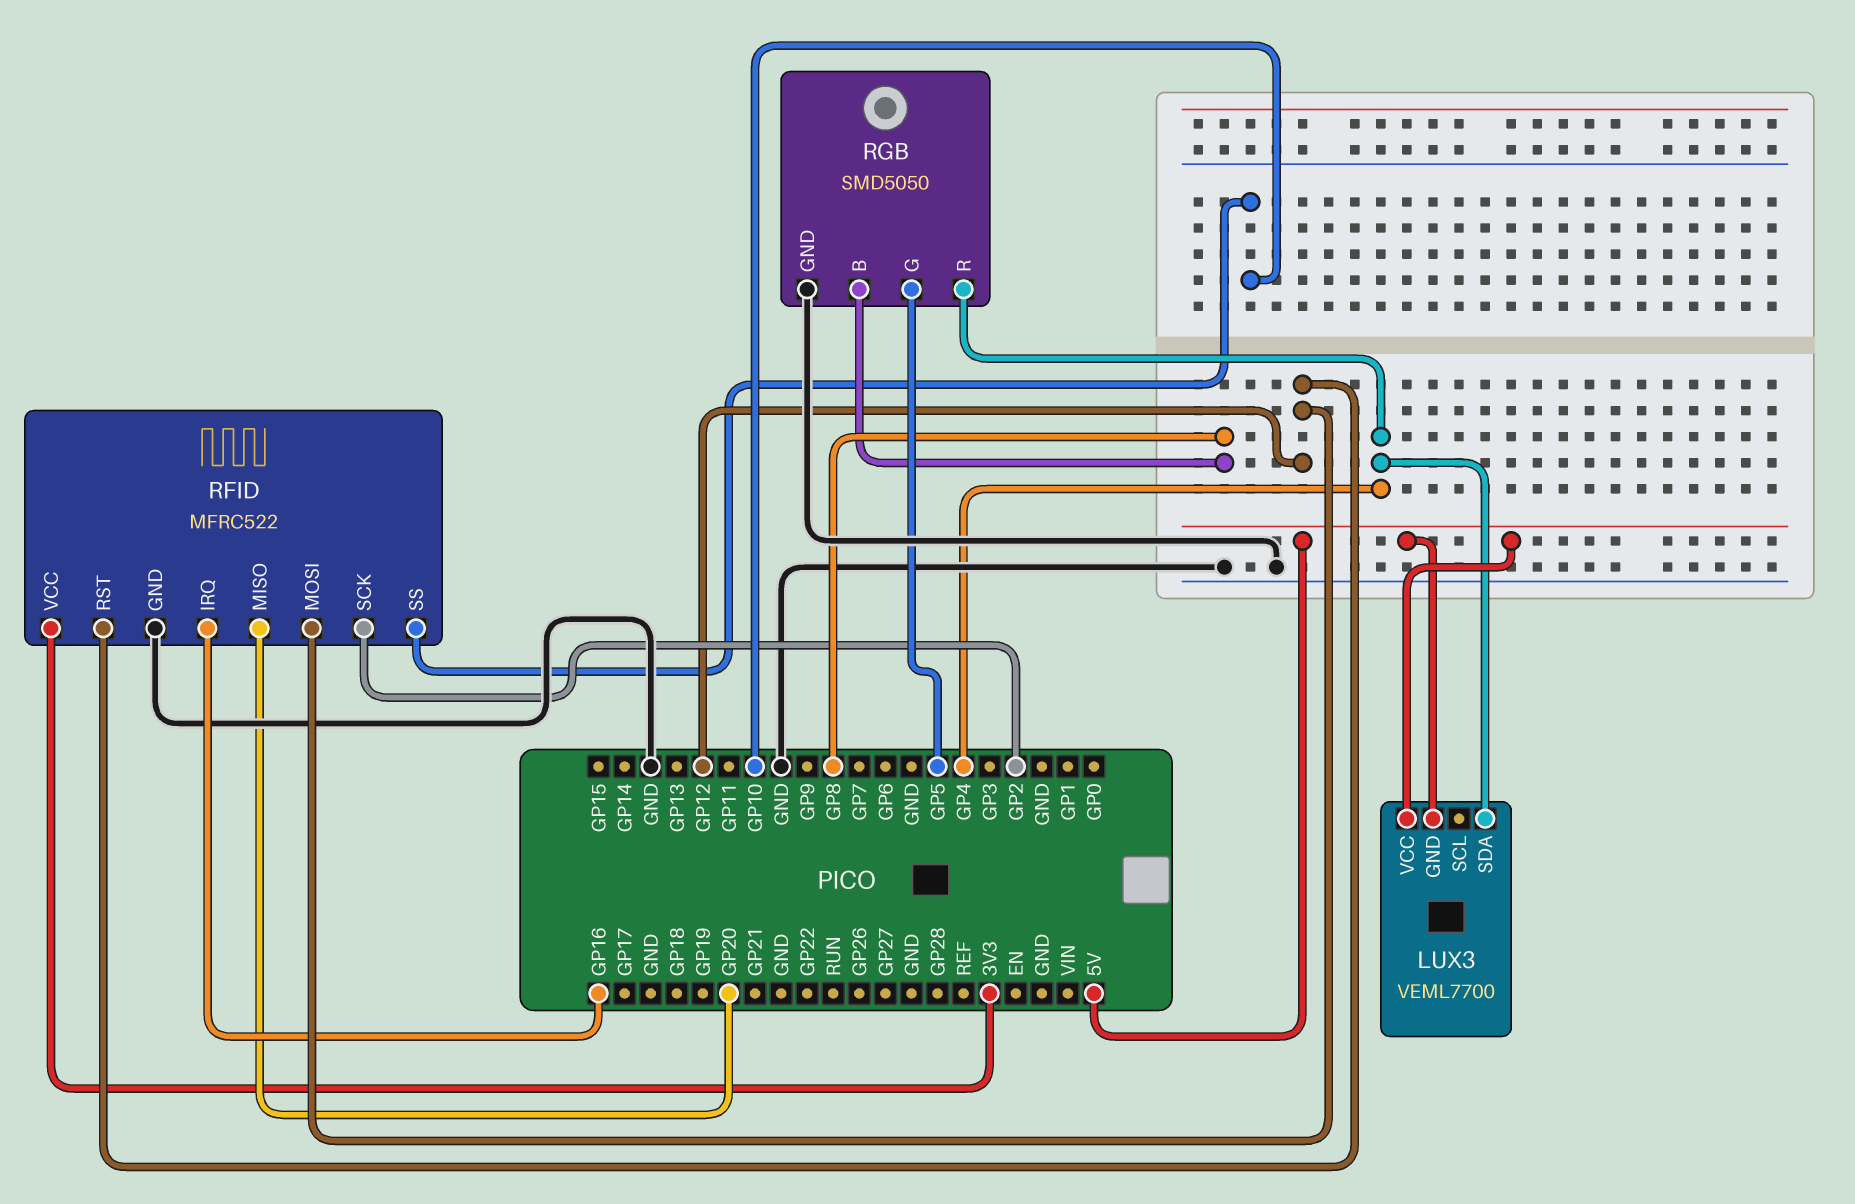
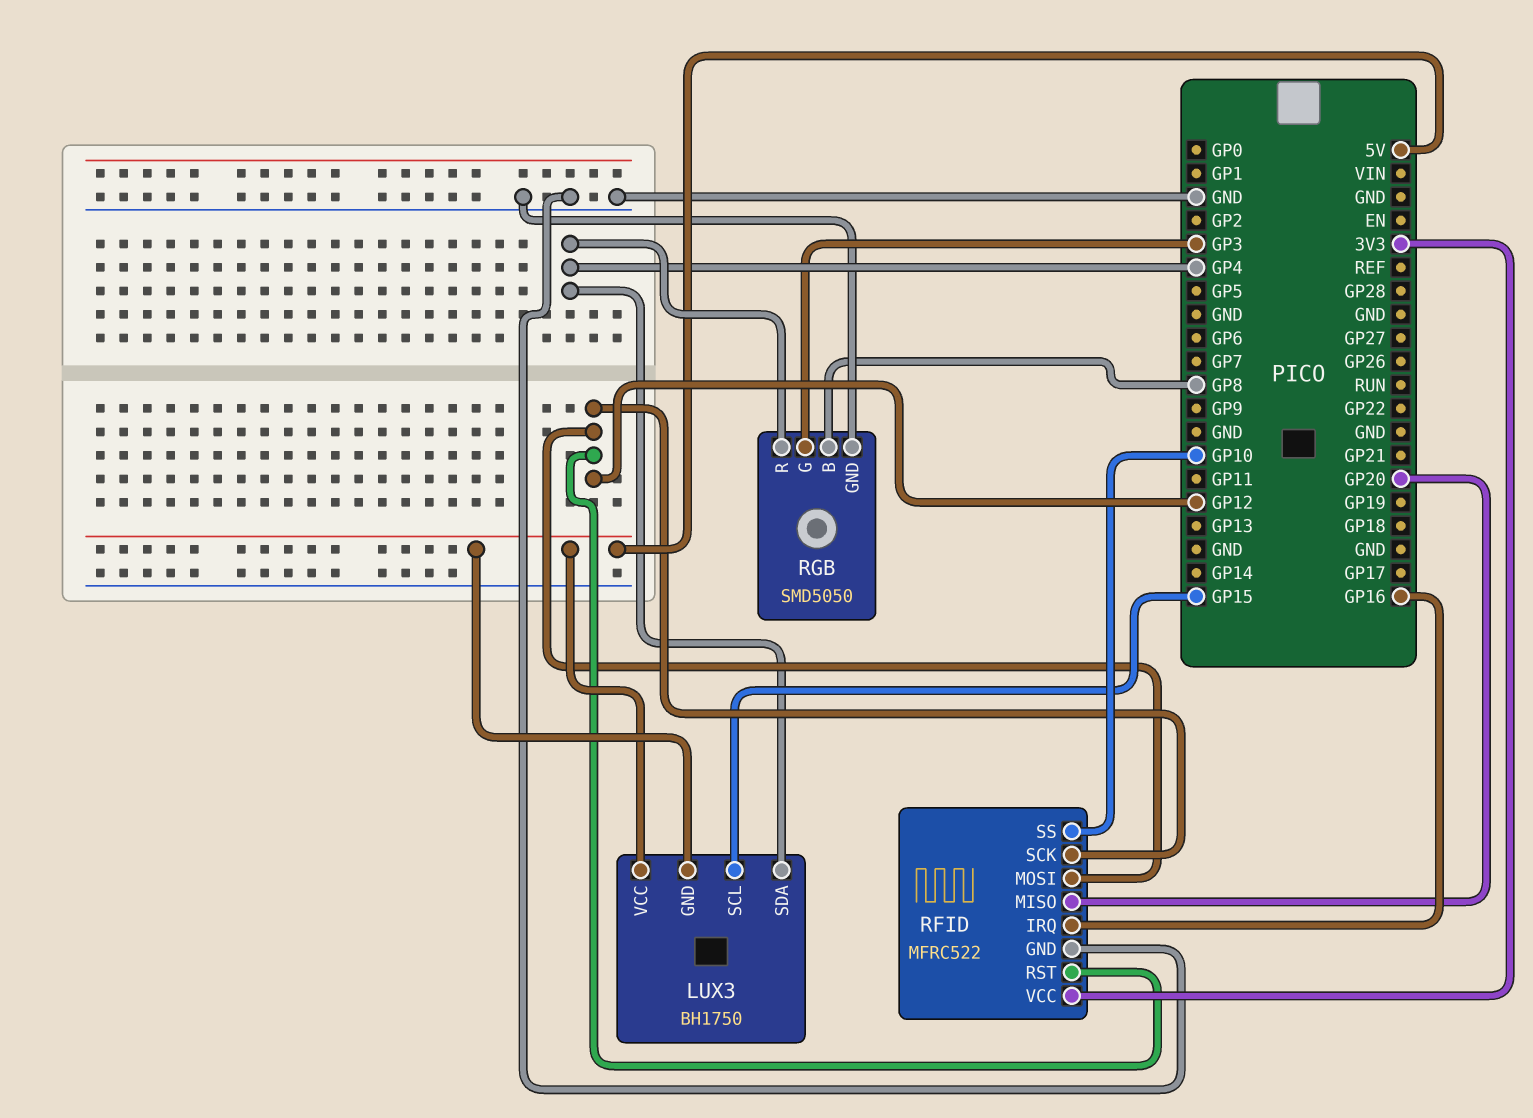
LUX3: VEML7700 -> BH1750
LUX3 pin SCL: none -> GP15
RFID pin SCK: GP2 -> GP12
RGB pin G: GP5 -> GP3

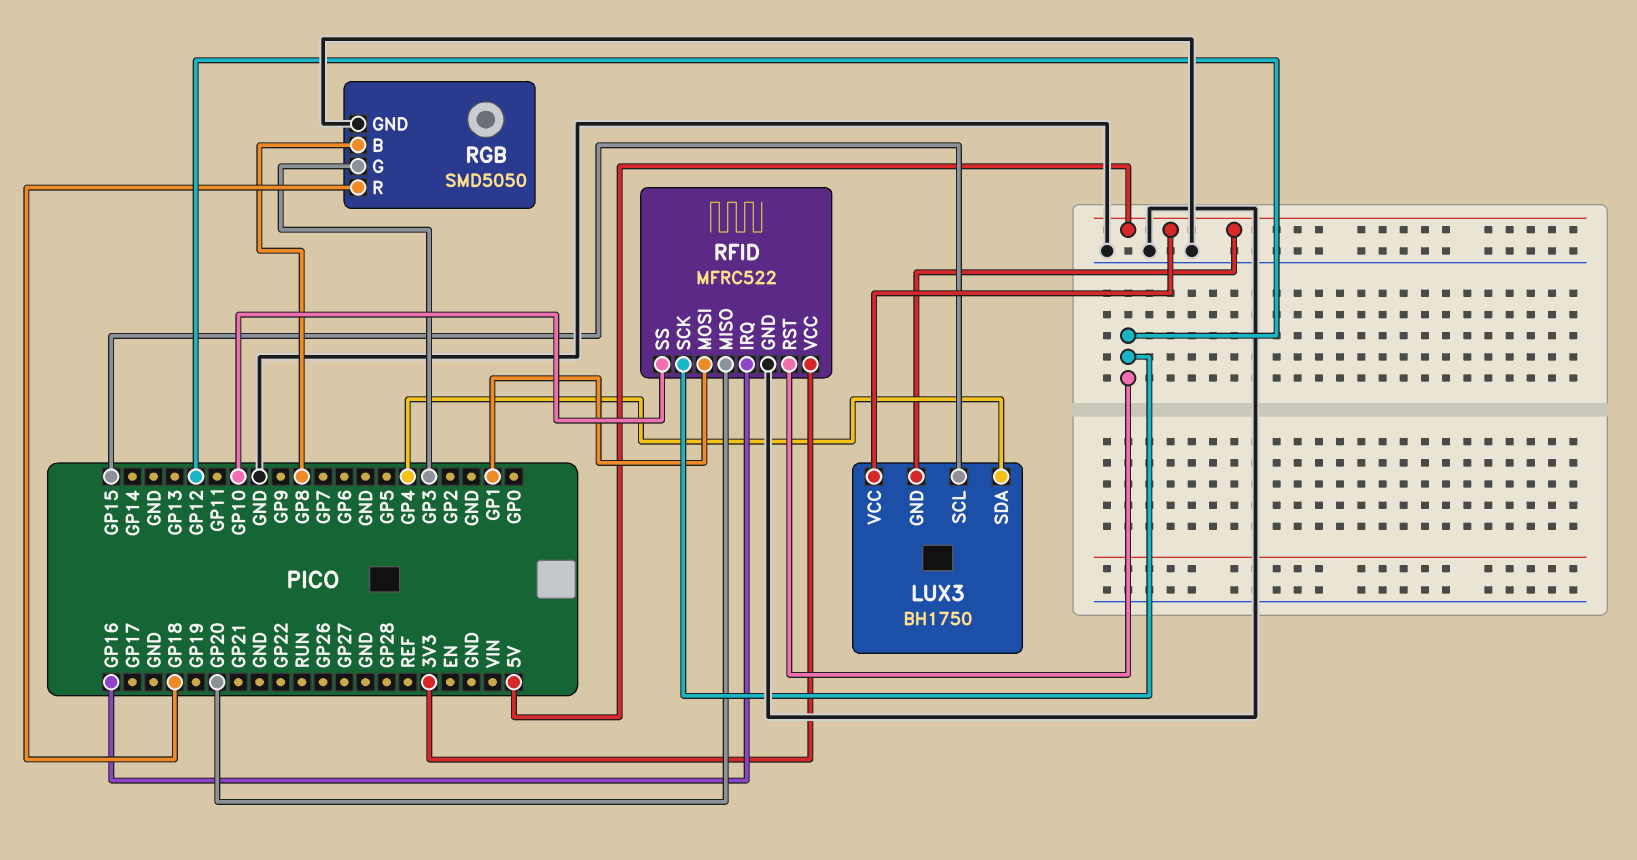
RFID pin MOSI: GP12 -> GP1
RGB pin R: GP4 -> GP18

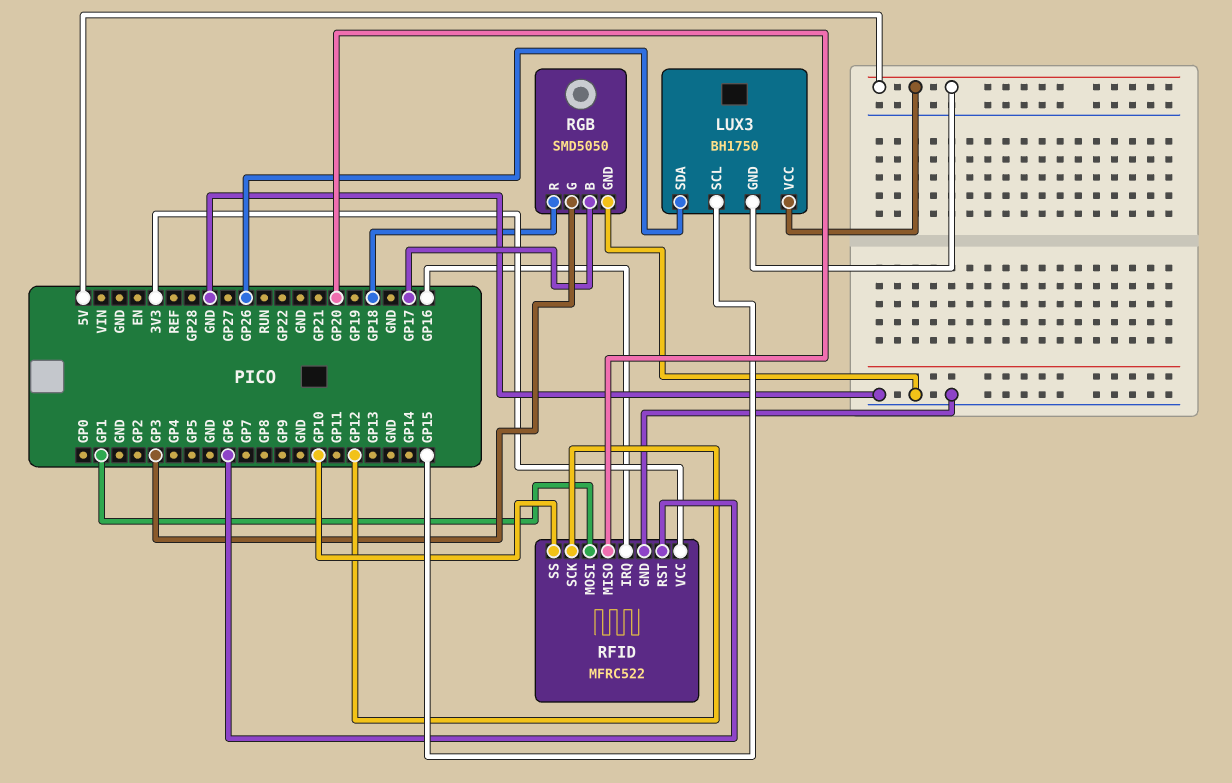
LUX3 pin SDA: GP4 -> GP26
RFID pin RST: GP12 -> GP6
RGB pin B: GP8 -> GP17

